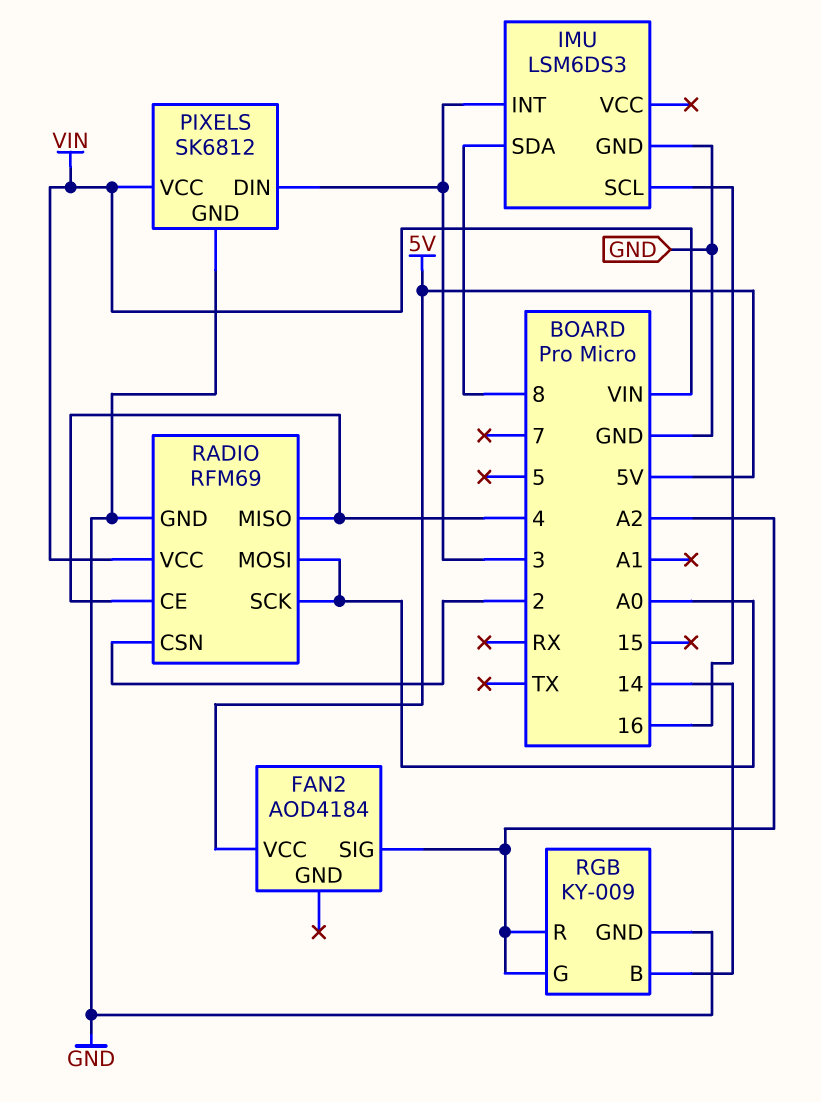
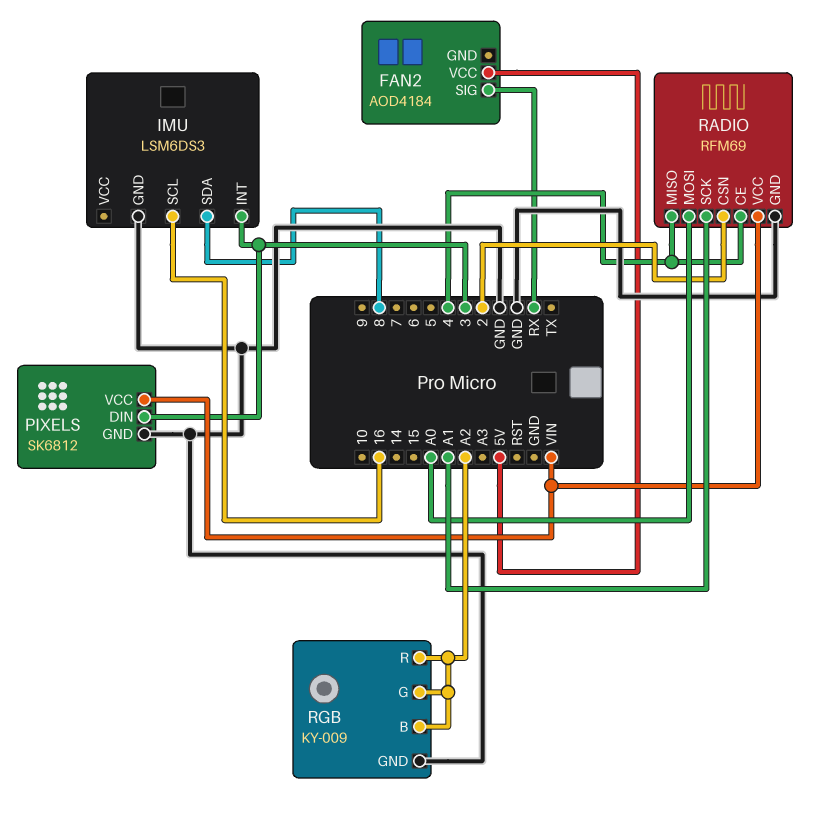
FAN2 pin SIG: A2 -> RX
RADIO pin SCK: A0 -> A1
RGB pin B: 14 -> A2

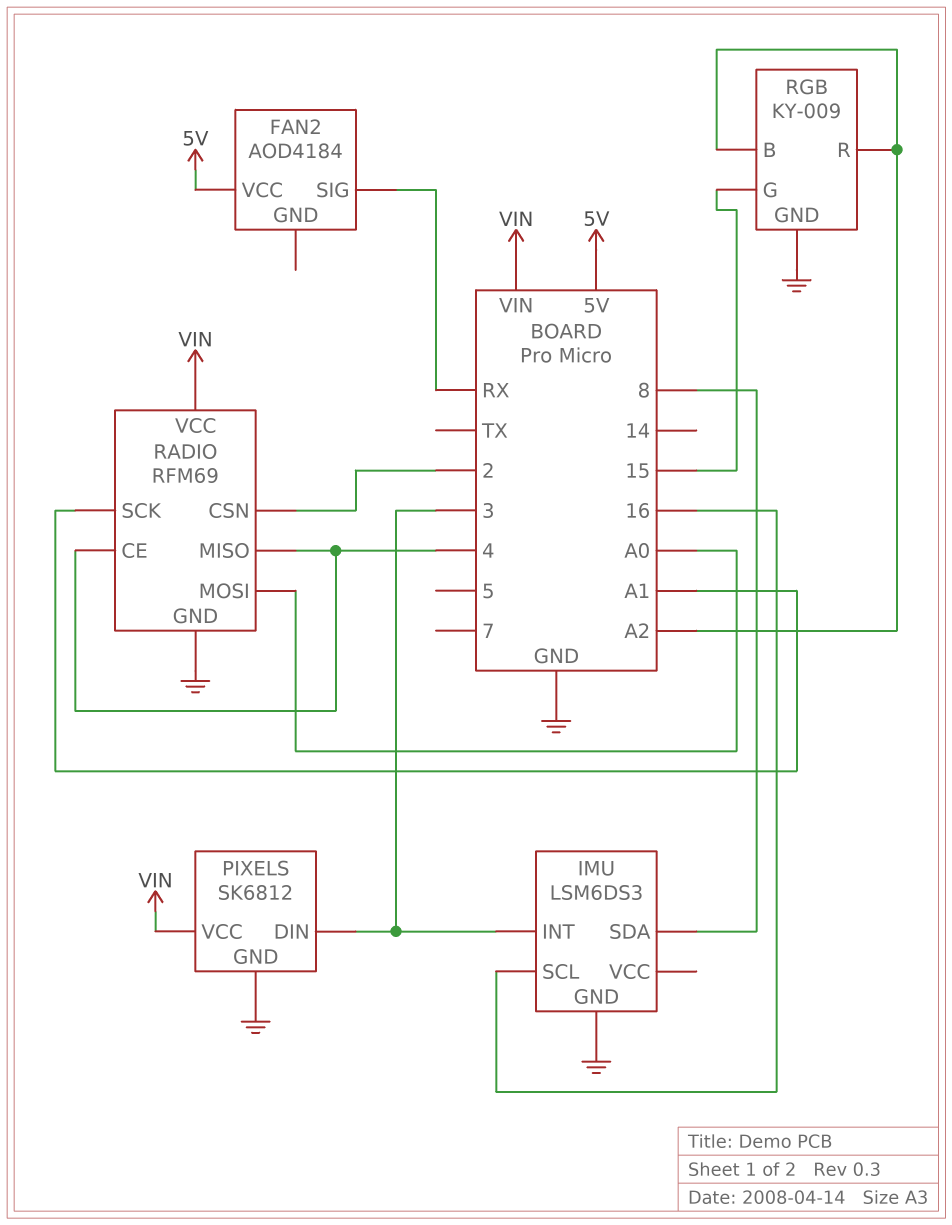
RGB pin G: A2 -> 15

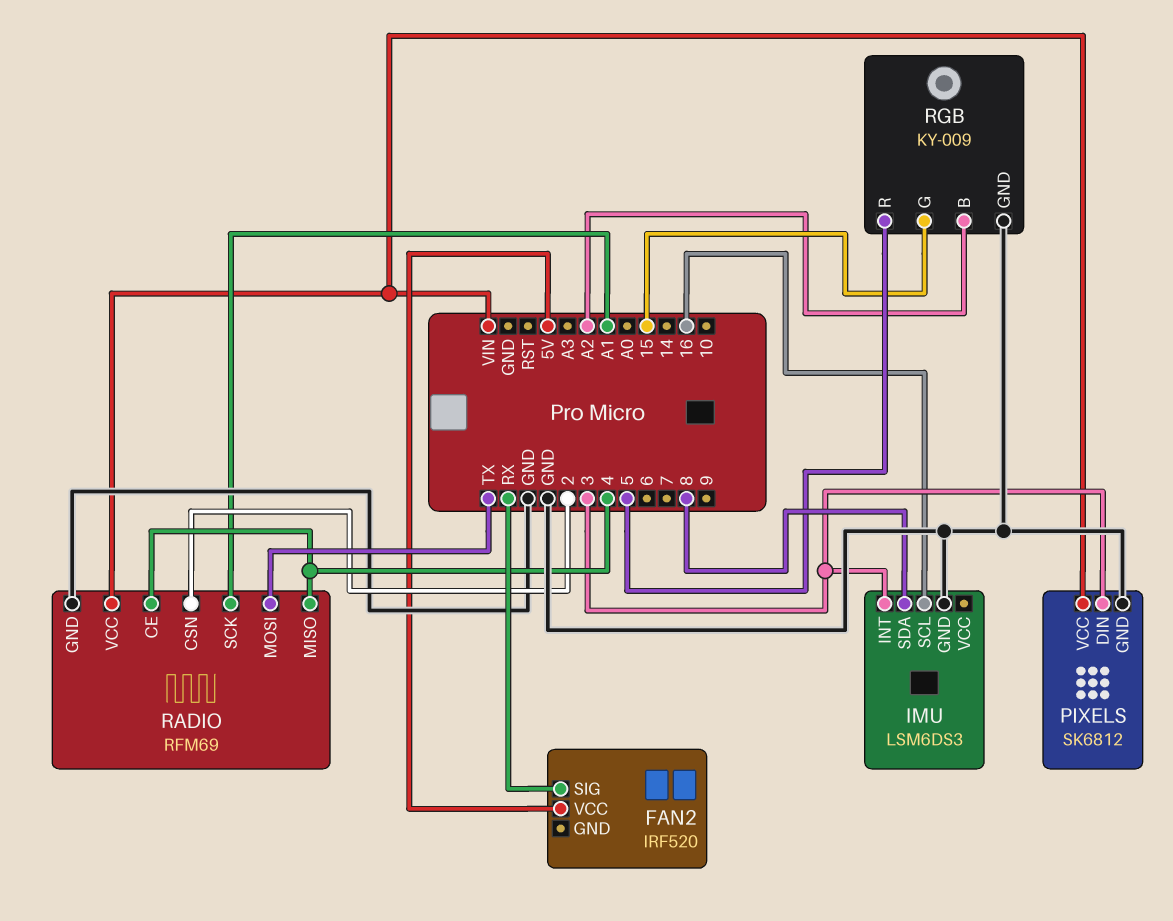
FAN2: AOD4184 -> IRF520
RADIO pin MOSI: A0 -> TX
RGB pin R: A2 -> 5

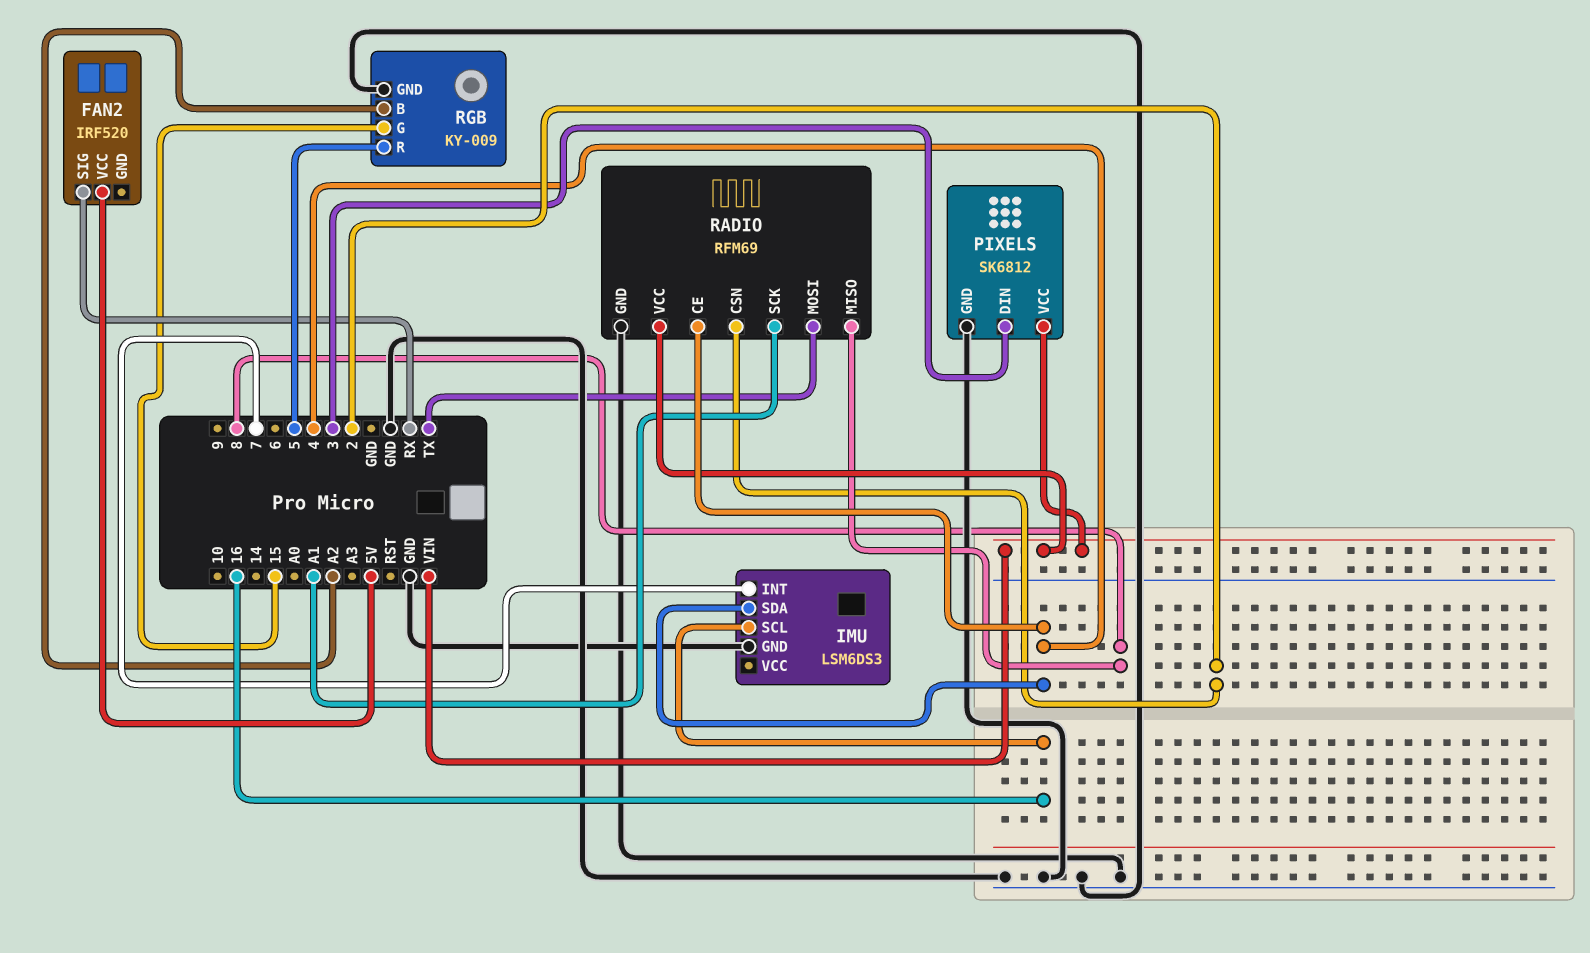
IMU pin INT: 3 -> 7
IMU pin SDA: 8 -> 4
RADIO pin MISO: 4 -> 8

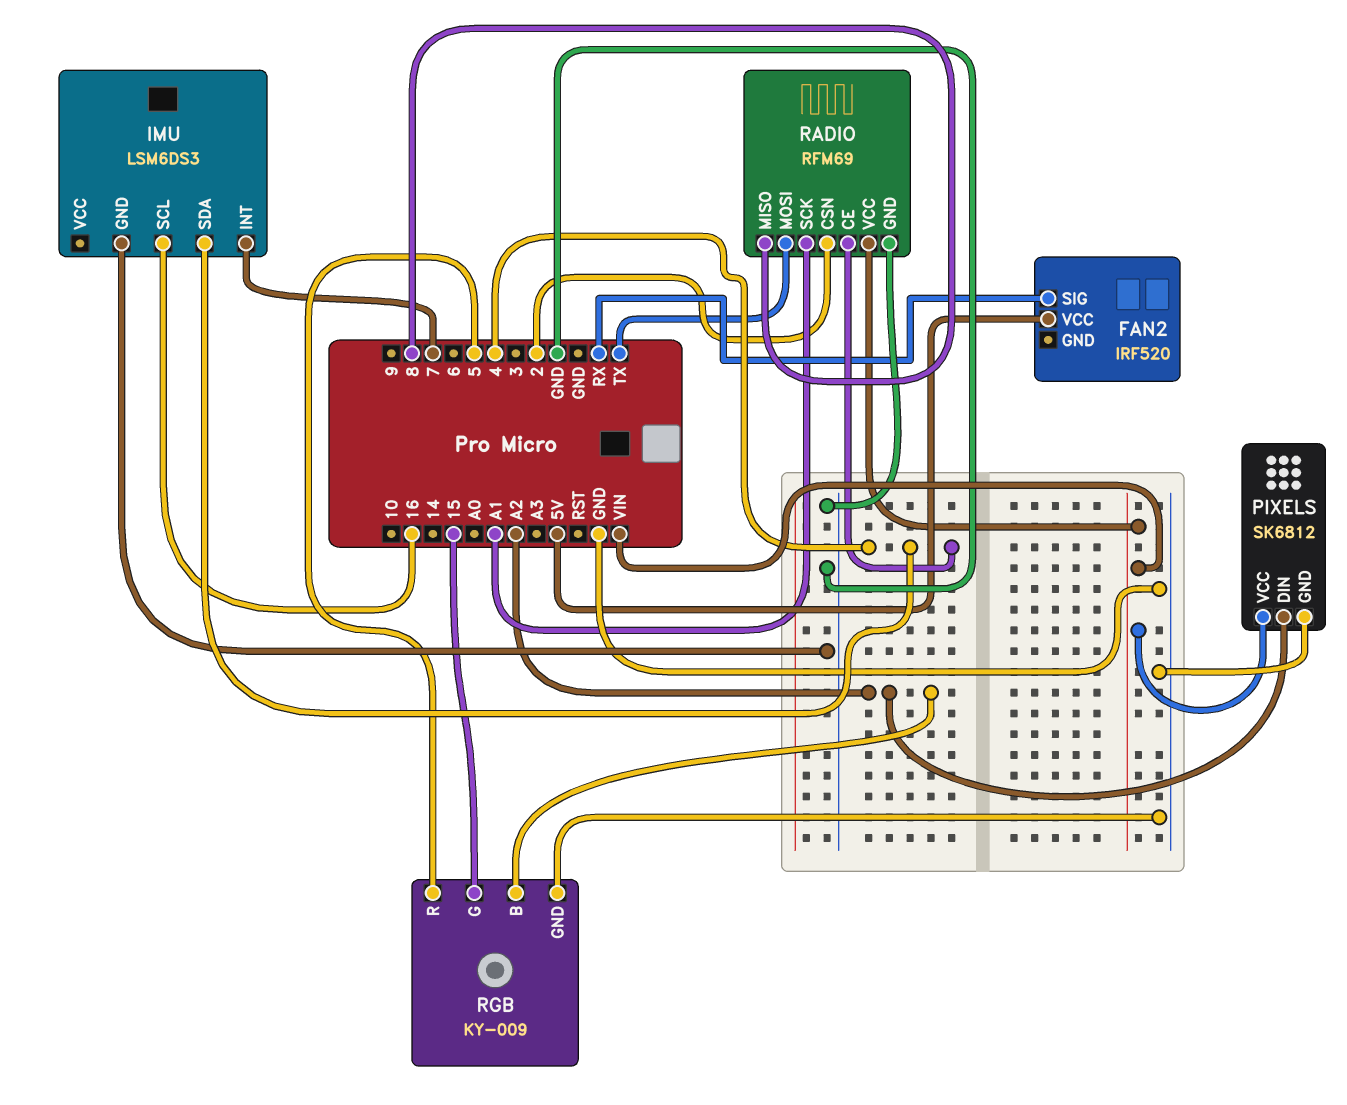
PIXELS pin DIN: 3 -> A2

